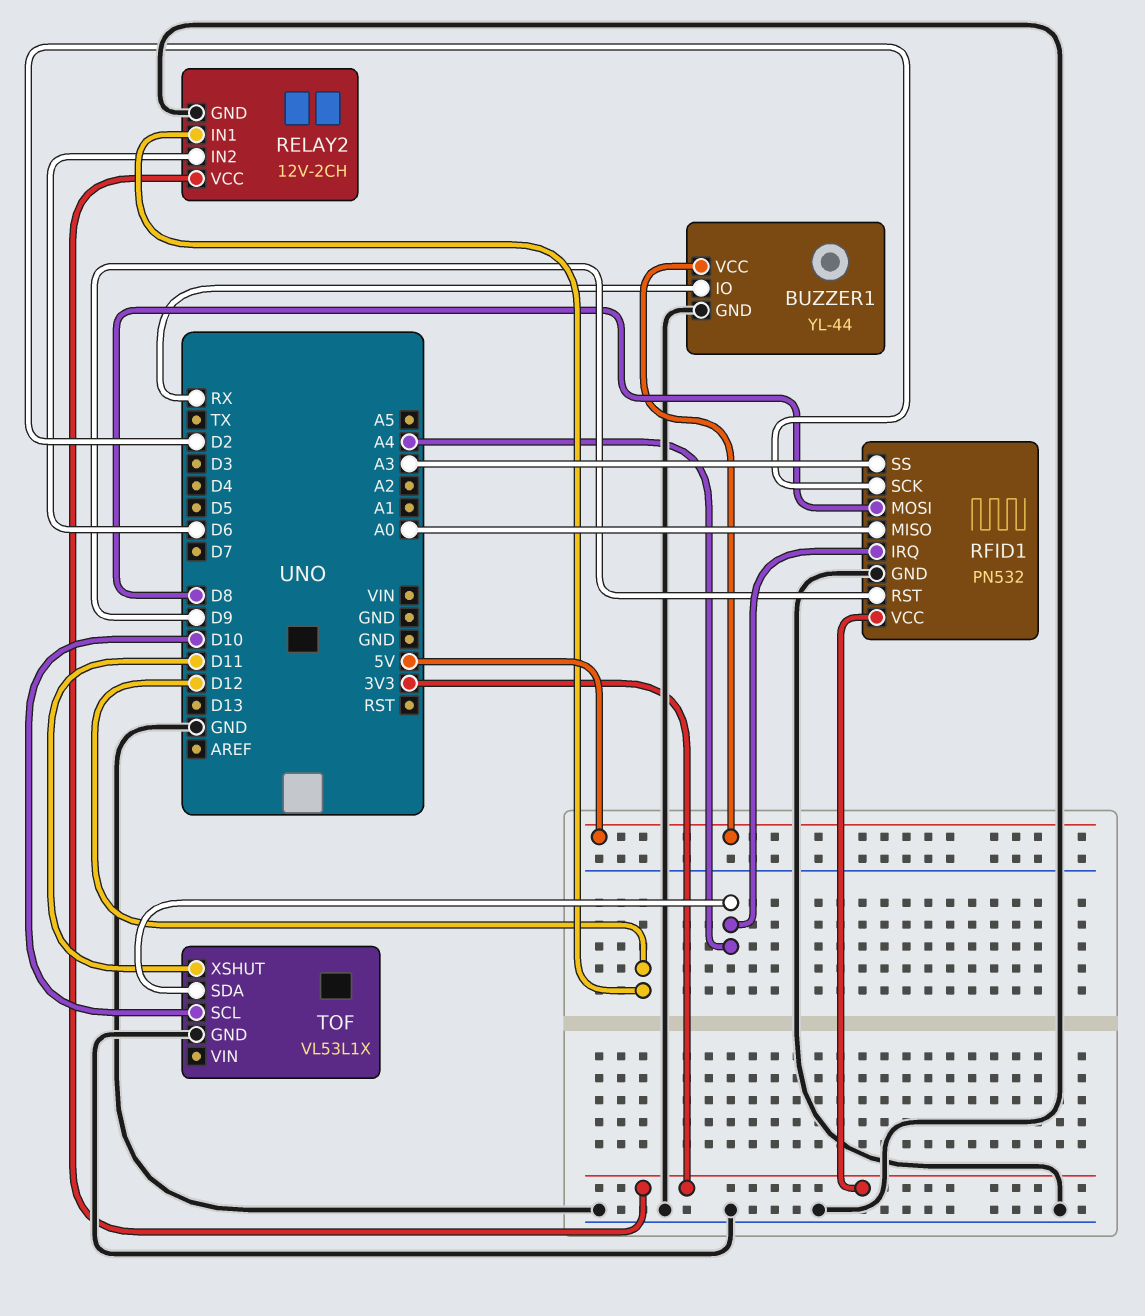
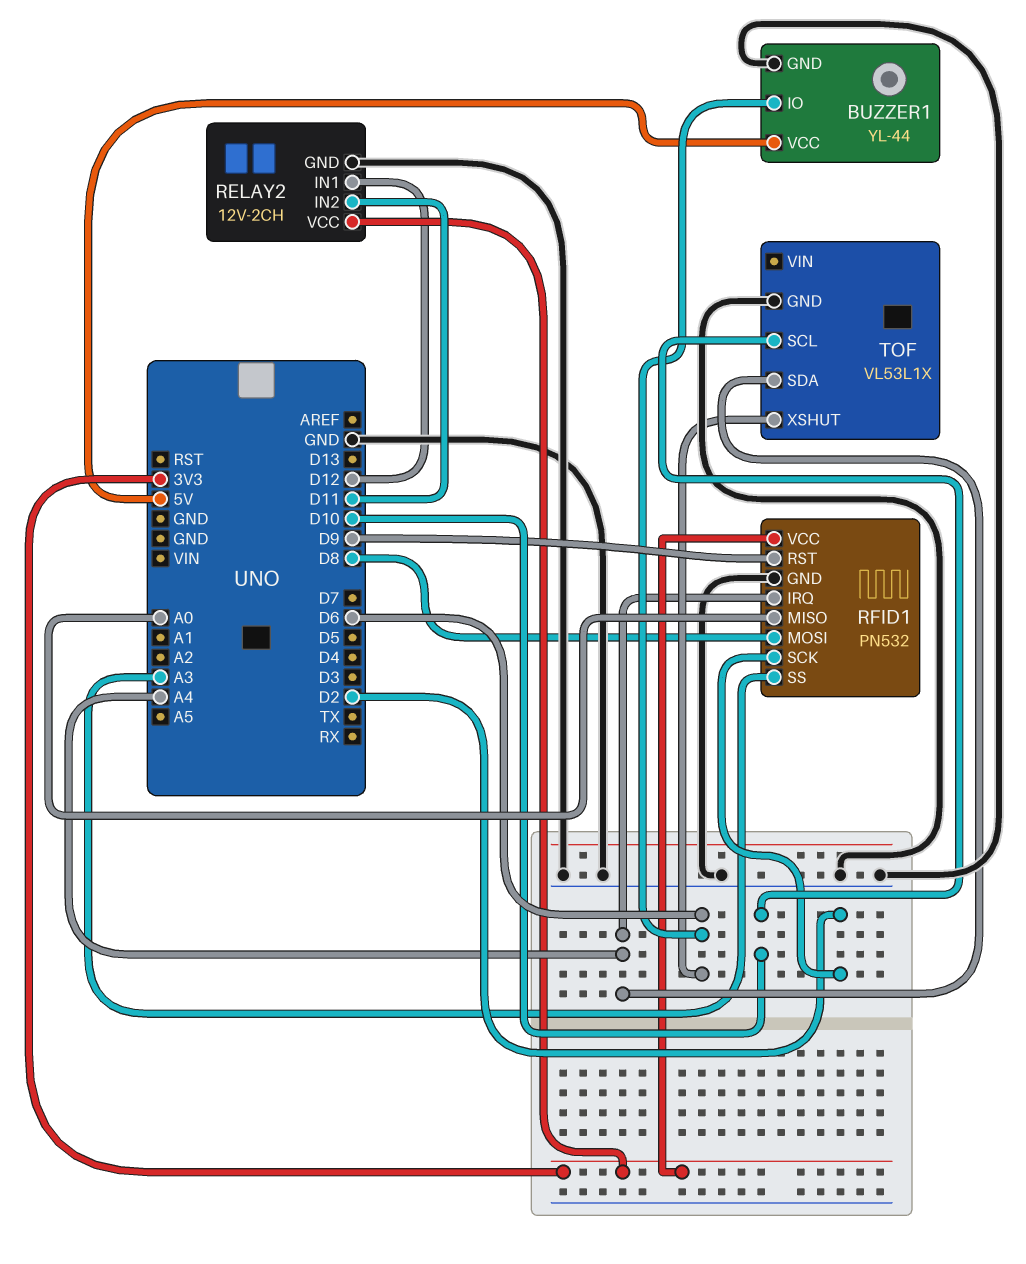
BUZZER1 pin IO: RX -> D6
RELAY2 pin IN2: D6 -> D11
TOF pin XSHUT: D11 -> D6

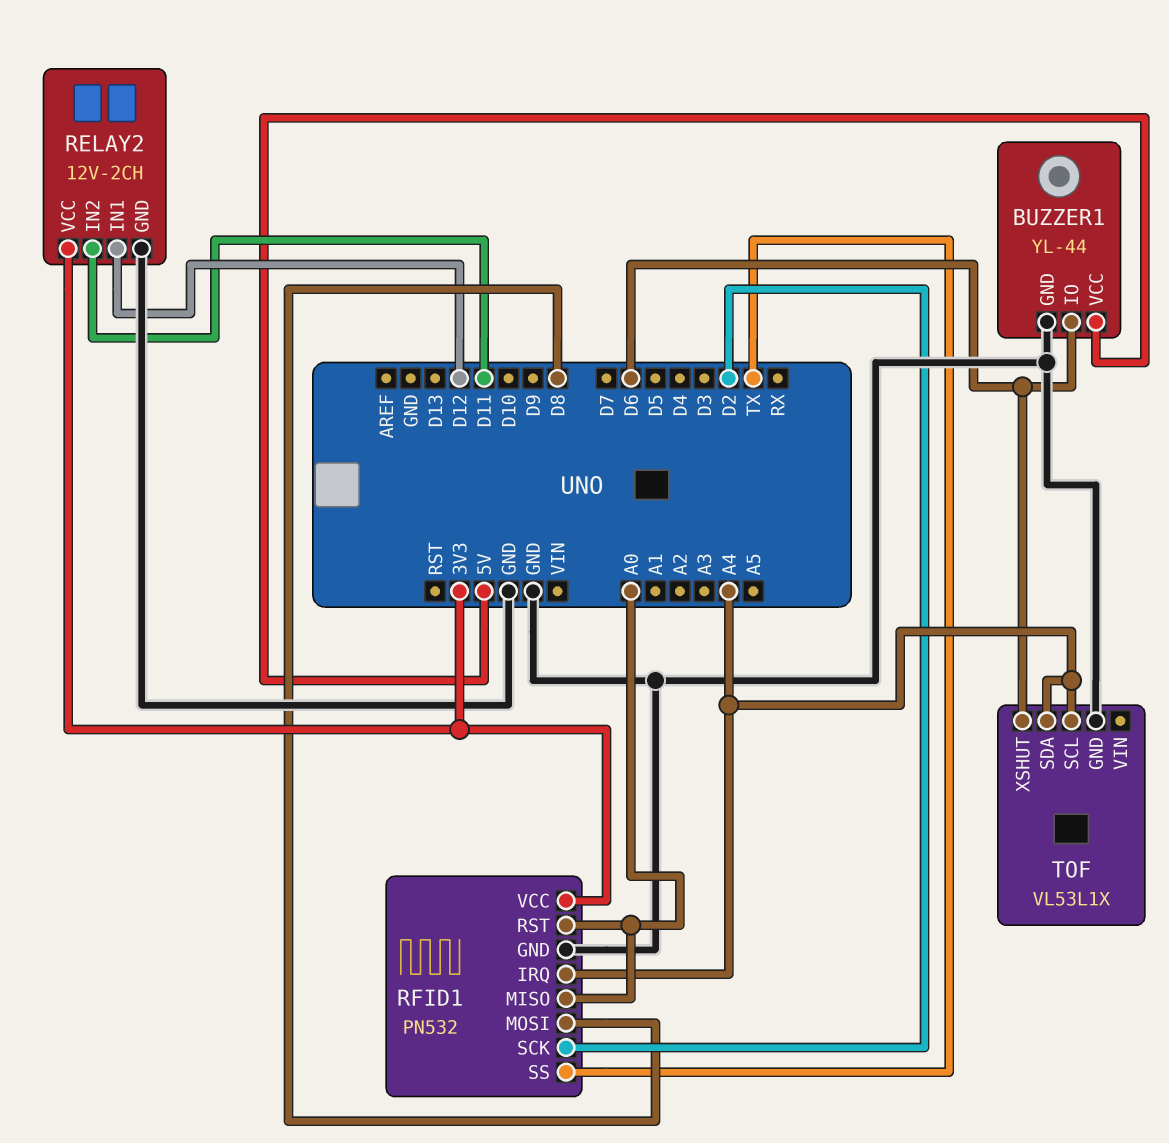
RFID1 pin RST: D9 -> A0
RFID1 pin SS: A3 -> TX
TOF pin SCL: D10 -> A4

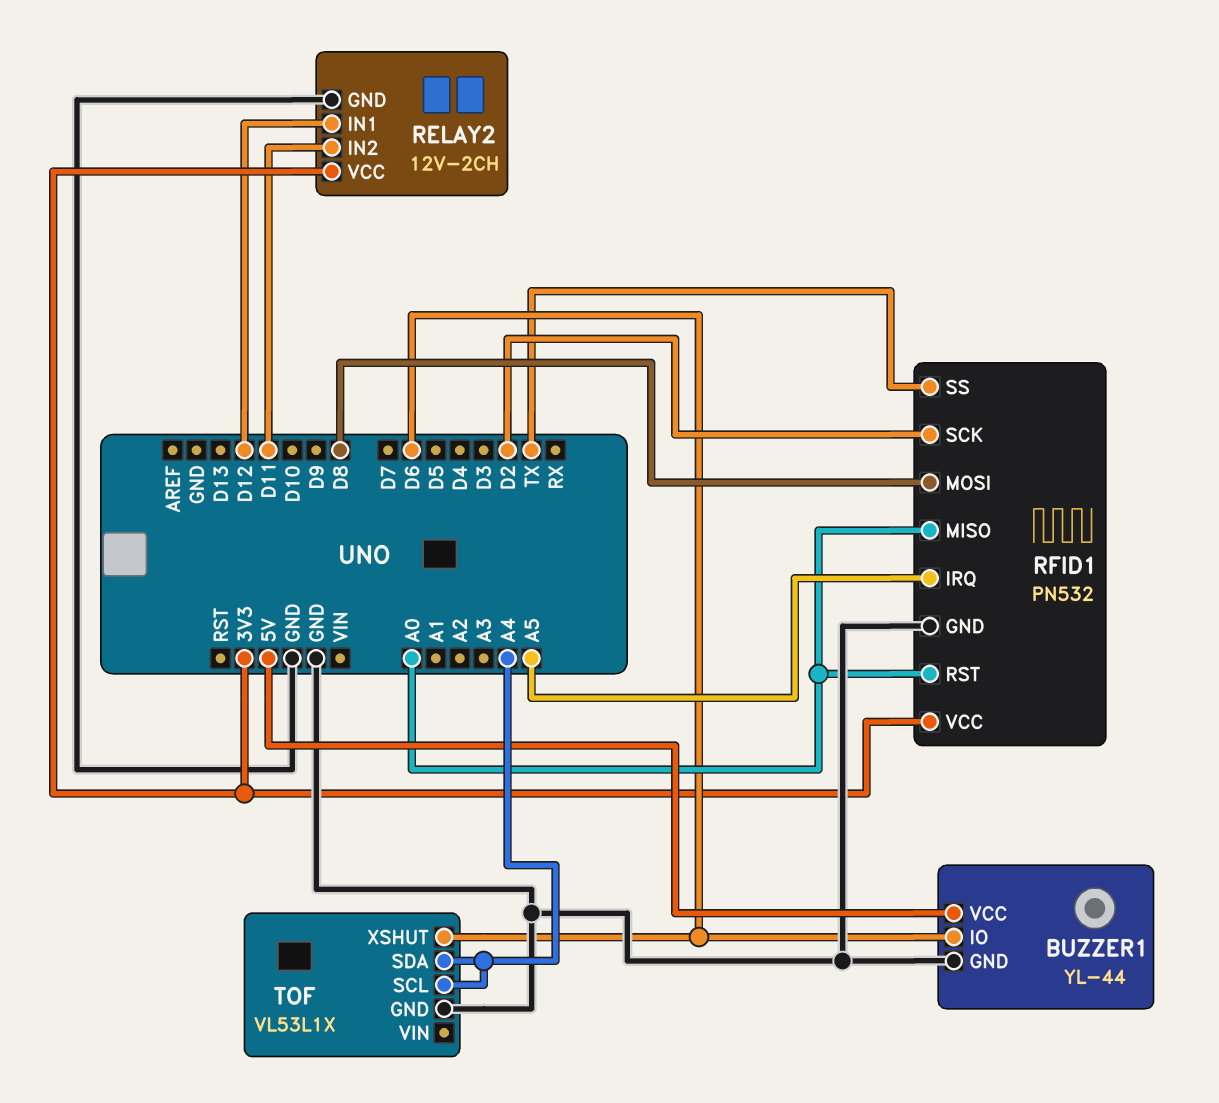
RFID1 pin IRQ: A4 -> A5

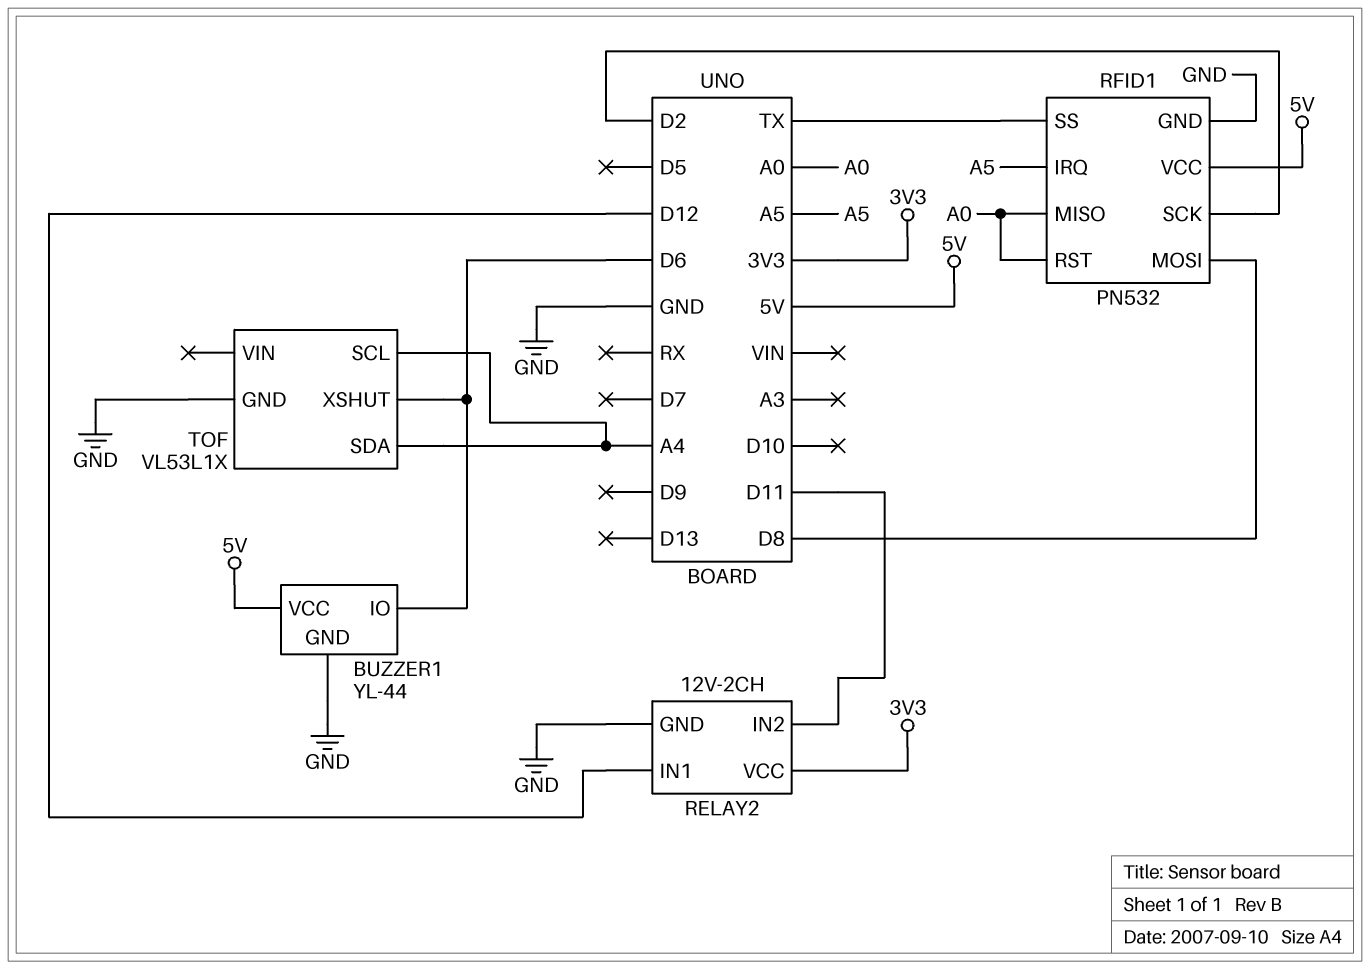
RFID1 pin VCC: 3V3 -> 5V

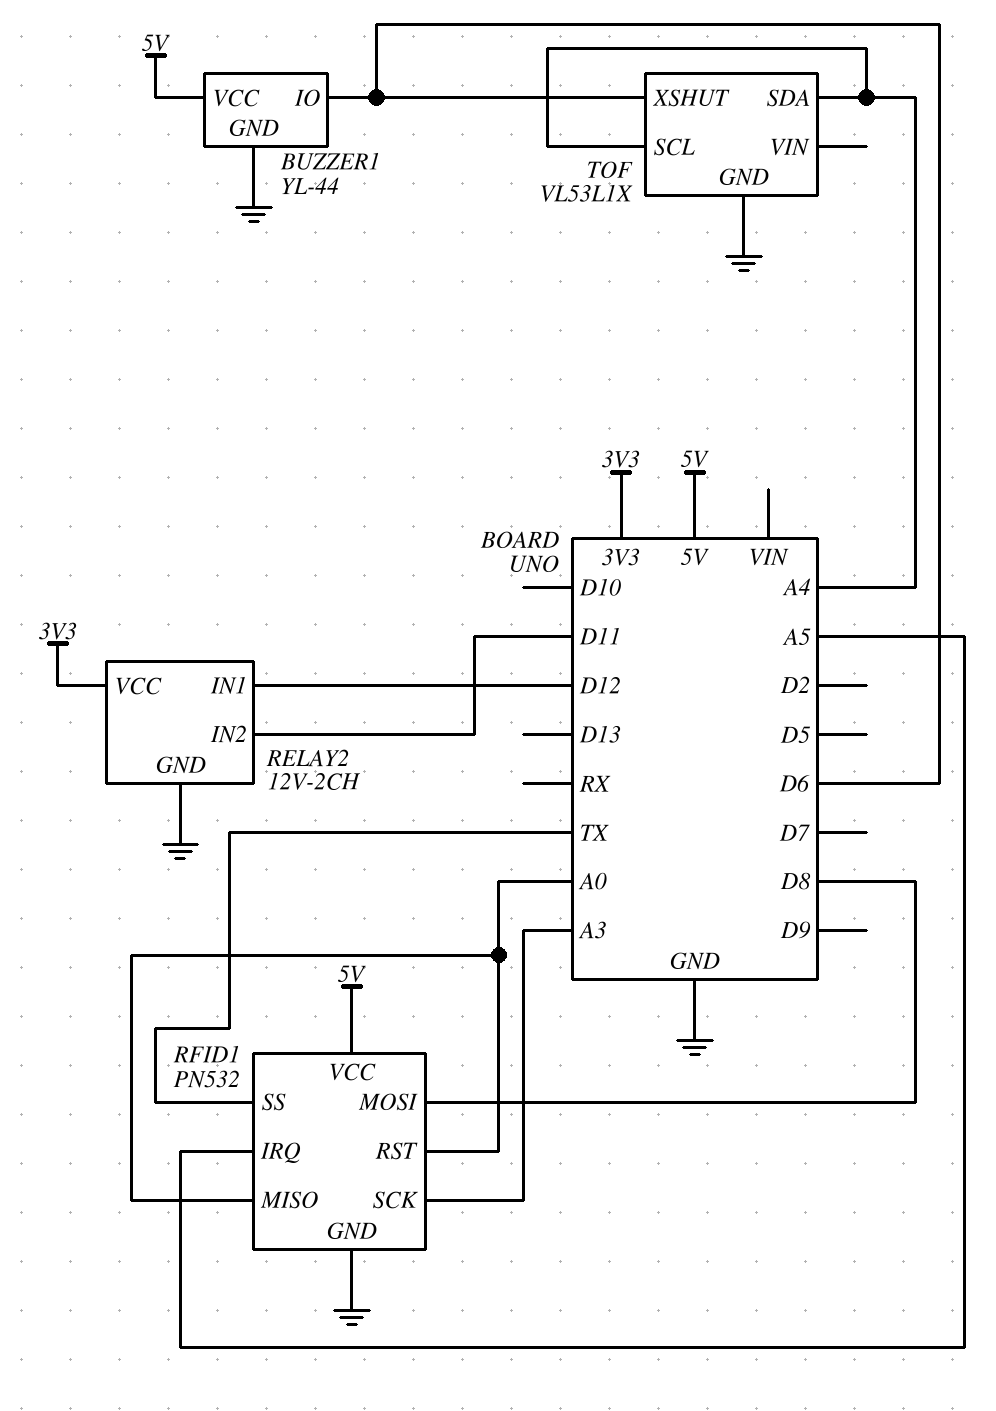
RFID1 pin SCK: D2 -> A3

